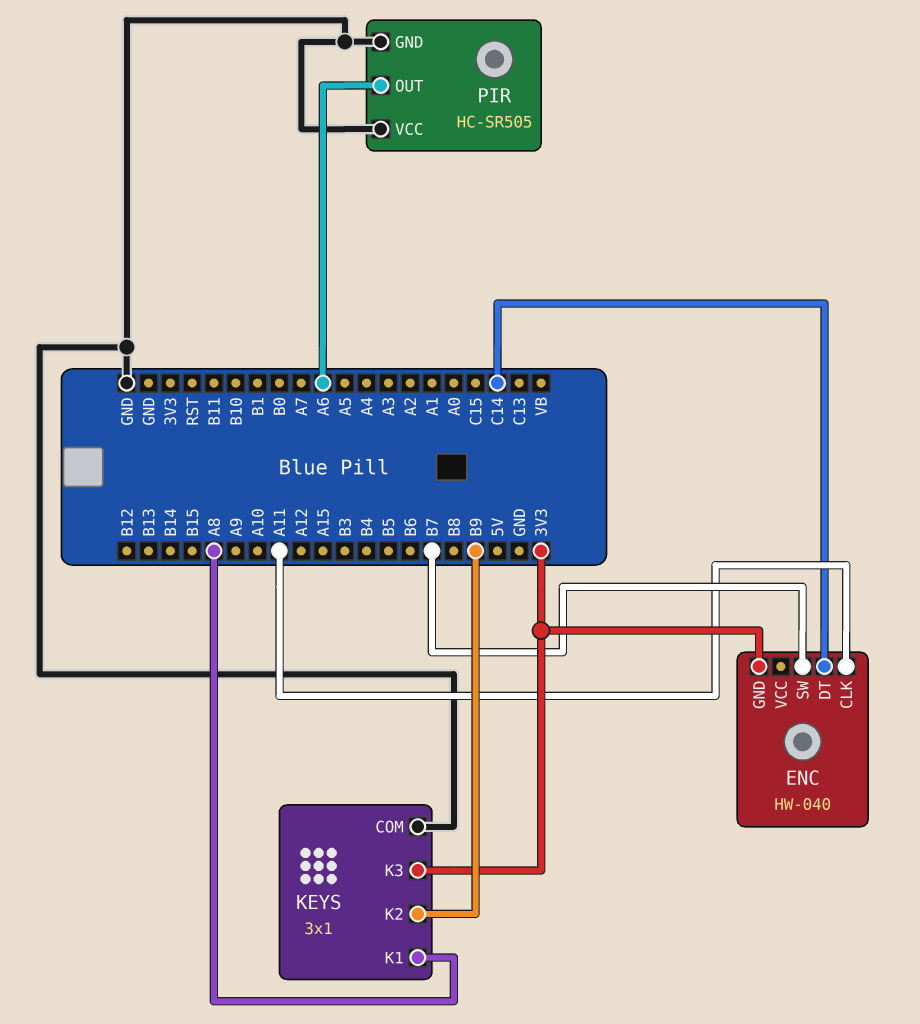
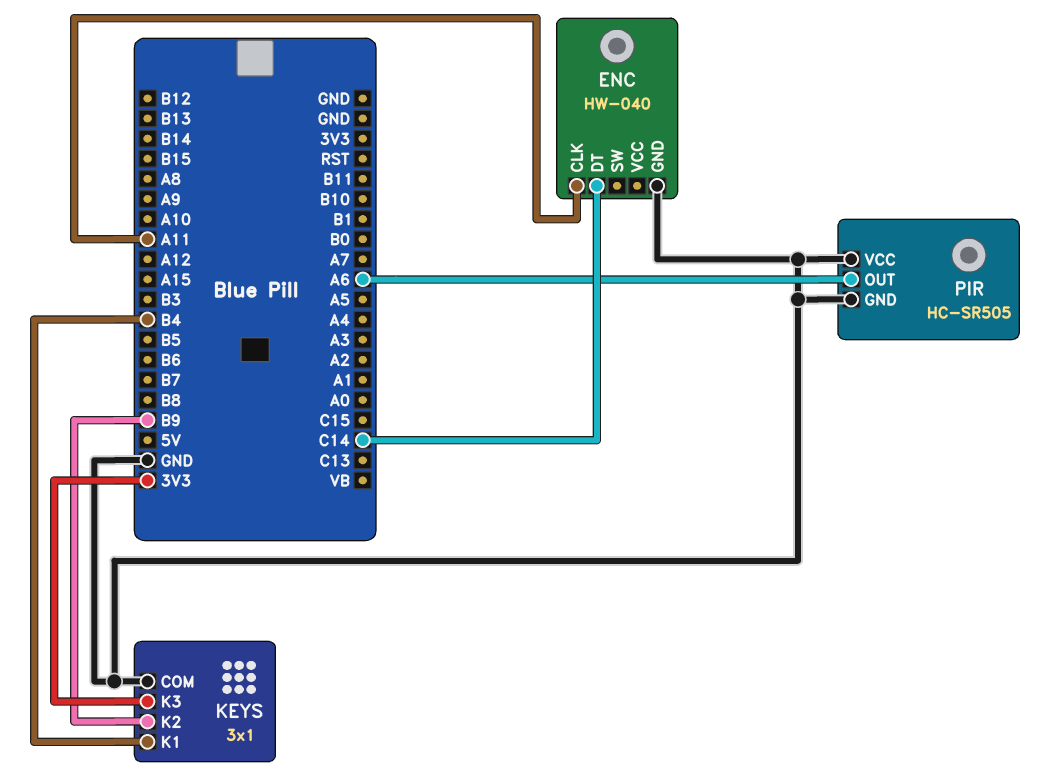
ENC pin GND: 3V3 -> GND
ENC pin SW: B7 -> none
KEYS pin K1: A8 -> B4

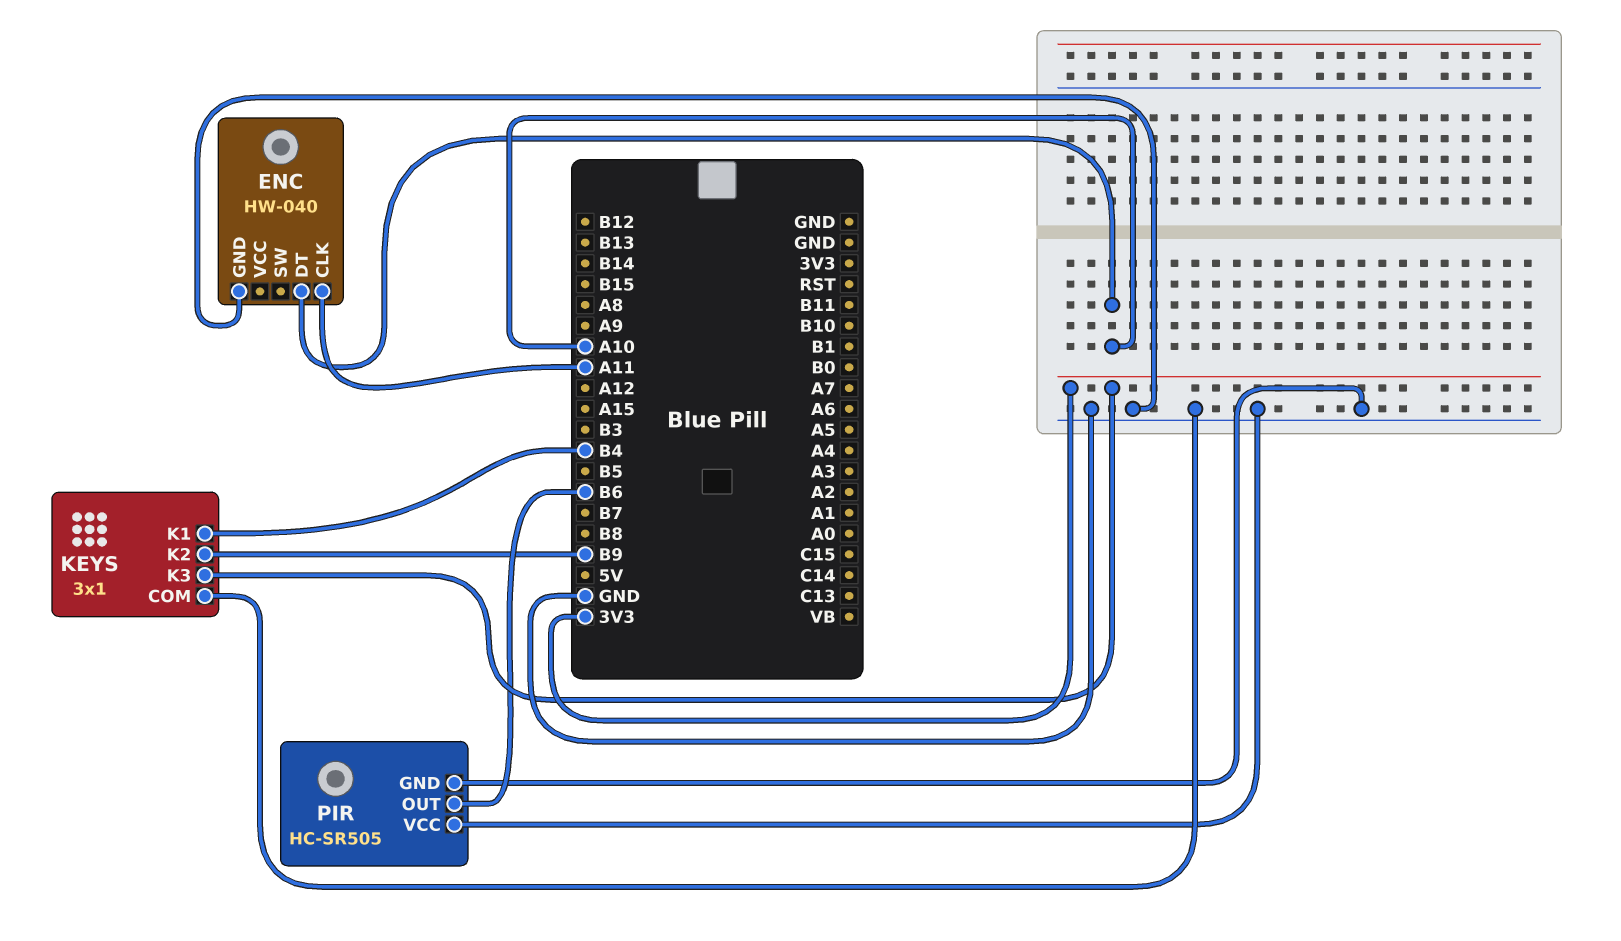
ENC pin DT: C14 -> A10
PIR pin OUT: A6 -> B6

